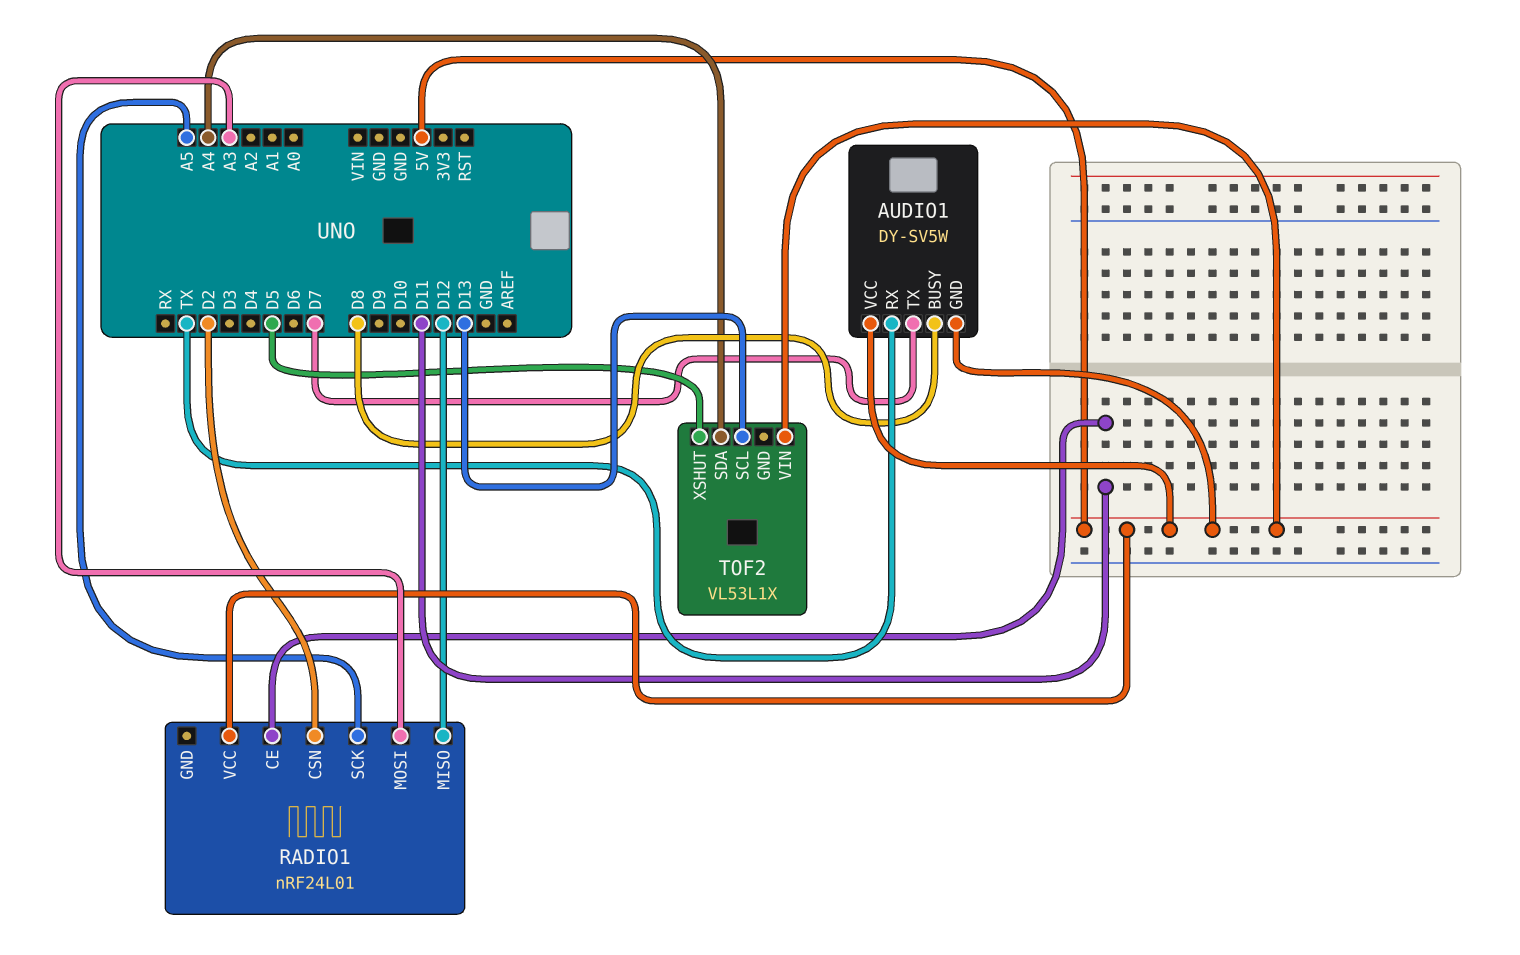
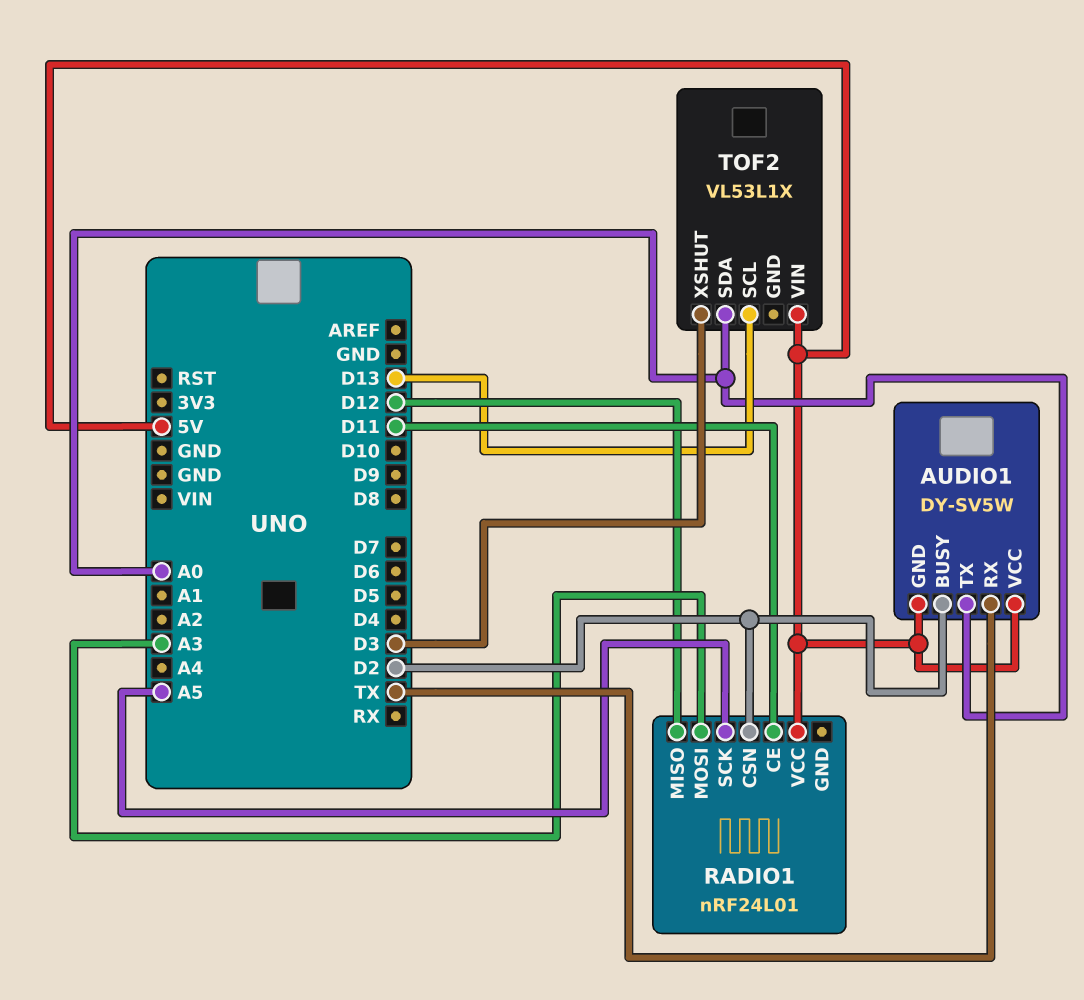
AUDIO1 pin BUSY: D8 -> D2
AUDIO1 pin TX: D7 -> A0
TOF2 pin SDA: A4 -> A0
TOF2 pin XSHUT: D5 -> D3

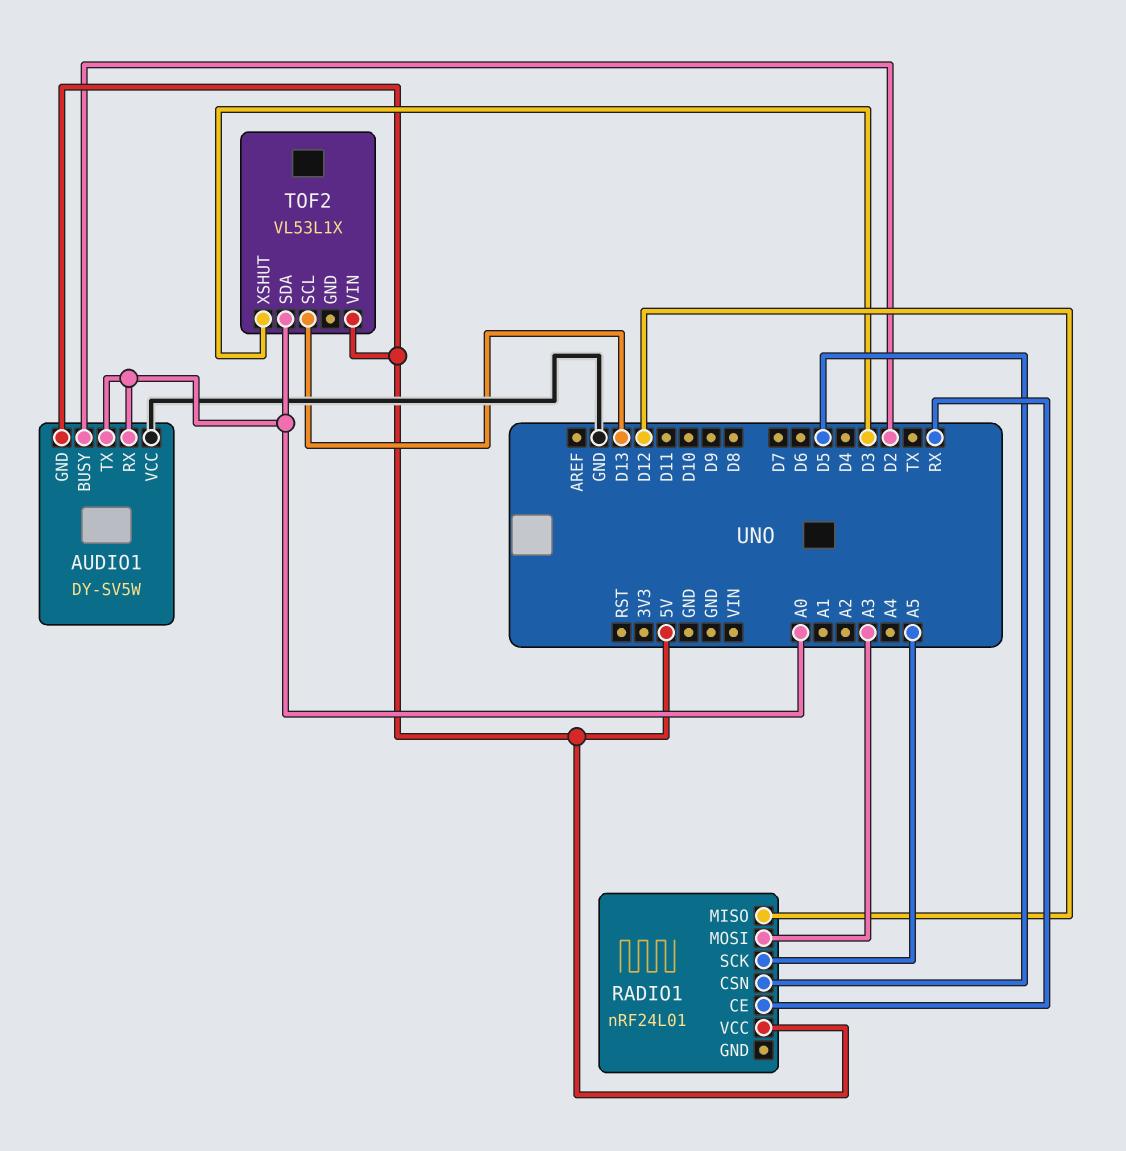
AUDIO1 pin RX: TX -> A0
AUDIO1 pin VCC: 5V -> GND
RADIO1 pin CE: D11 -> RX
RADIO1 pin CSN: D2 -> D5

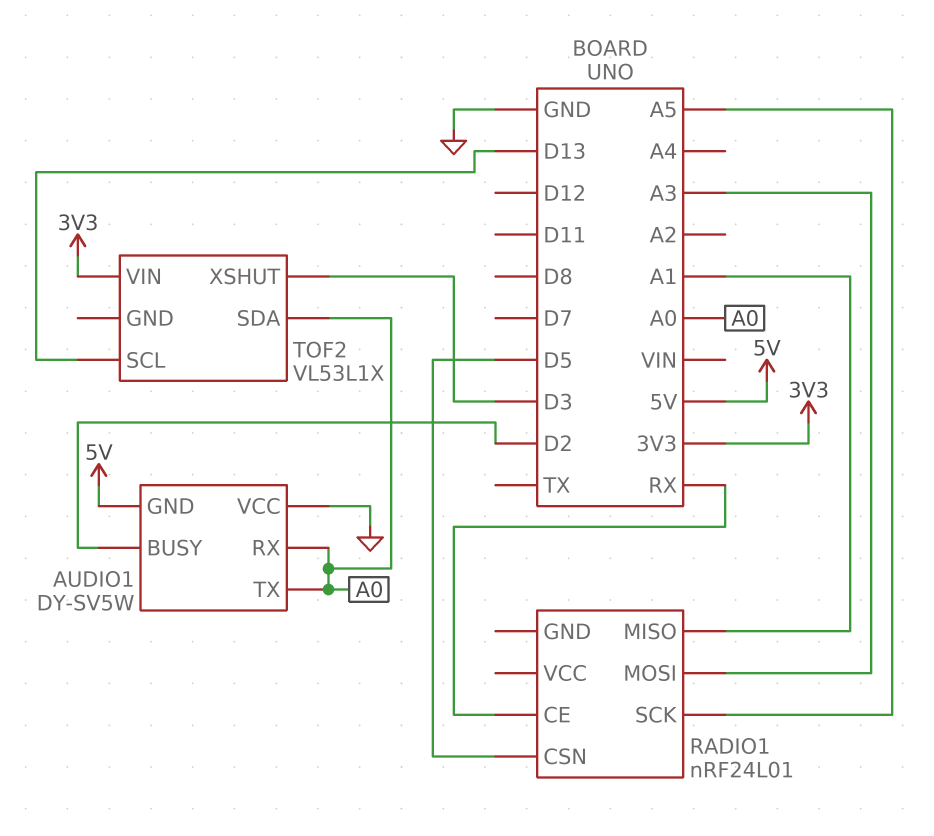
RADIO1 pin MISO: D12 -> A1
RADIO1 pin VCC: 5V -> none
TOF2 pin VIN: 5V -> 3V3

